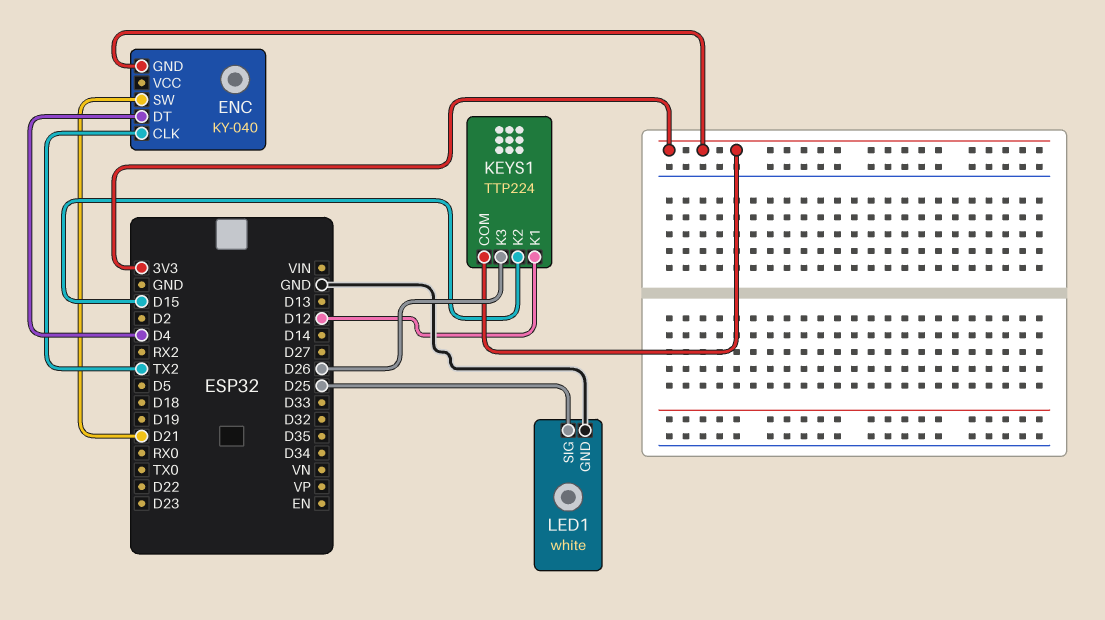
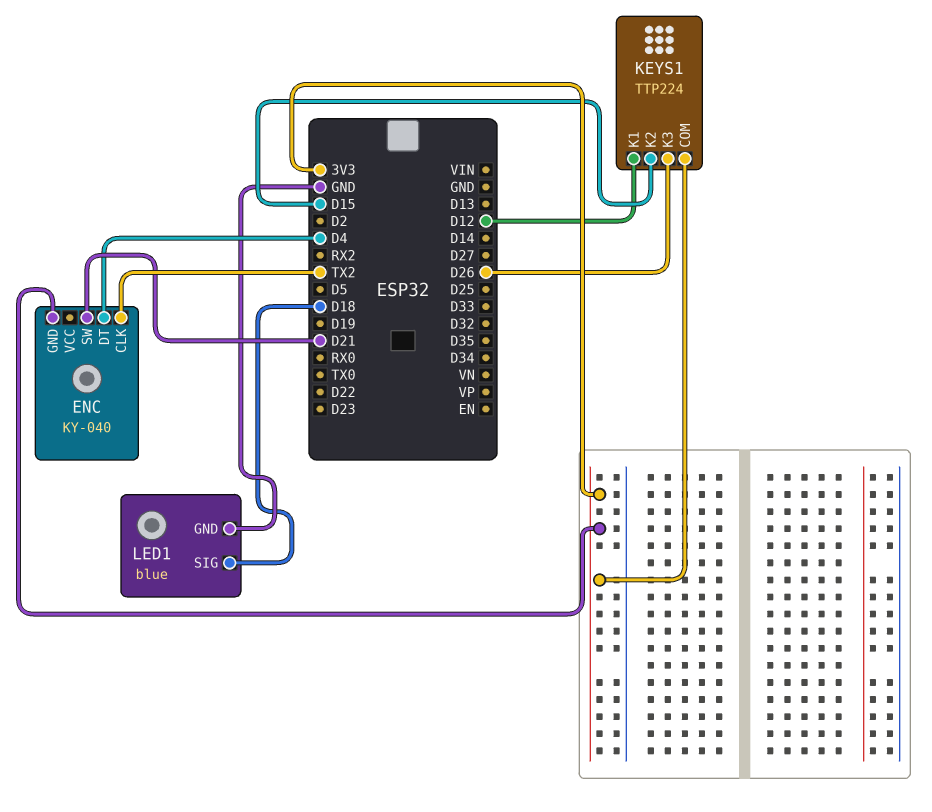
LED1: white -> blue
LED1 pin SIG: D25 -> D18

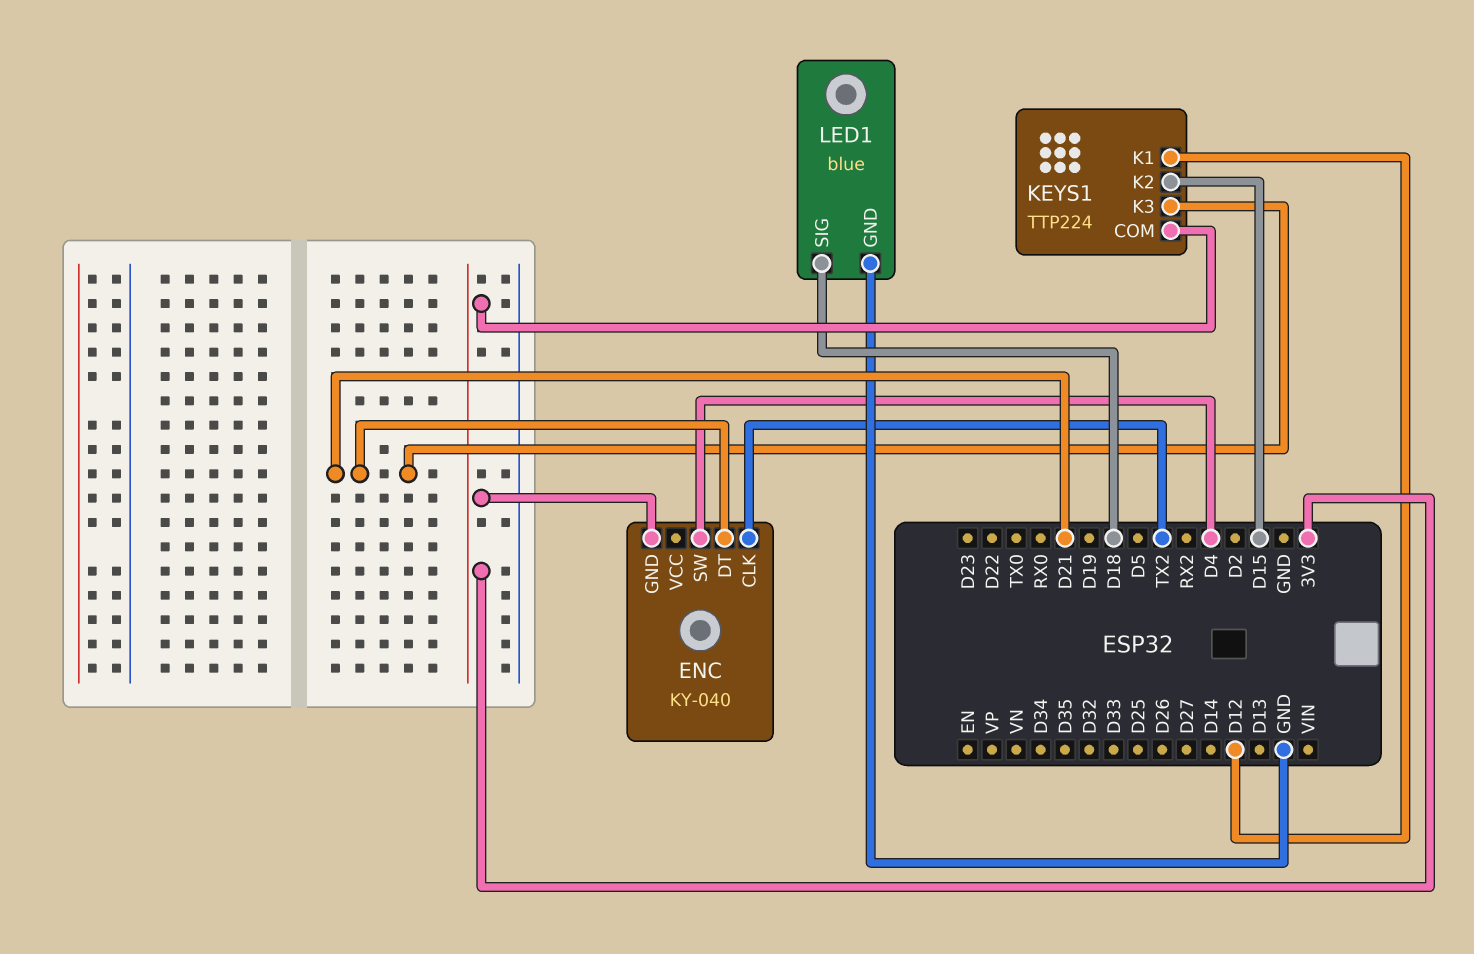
ENC pin DT: D4 -> D21
ENC pin SW: D21 -> D4
KEYS1 pin K3: D26 -> D21

